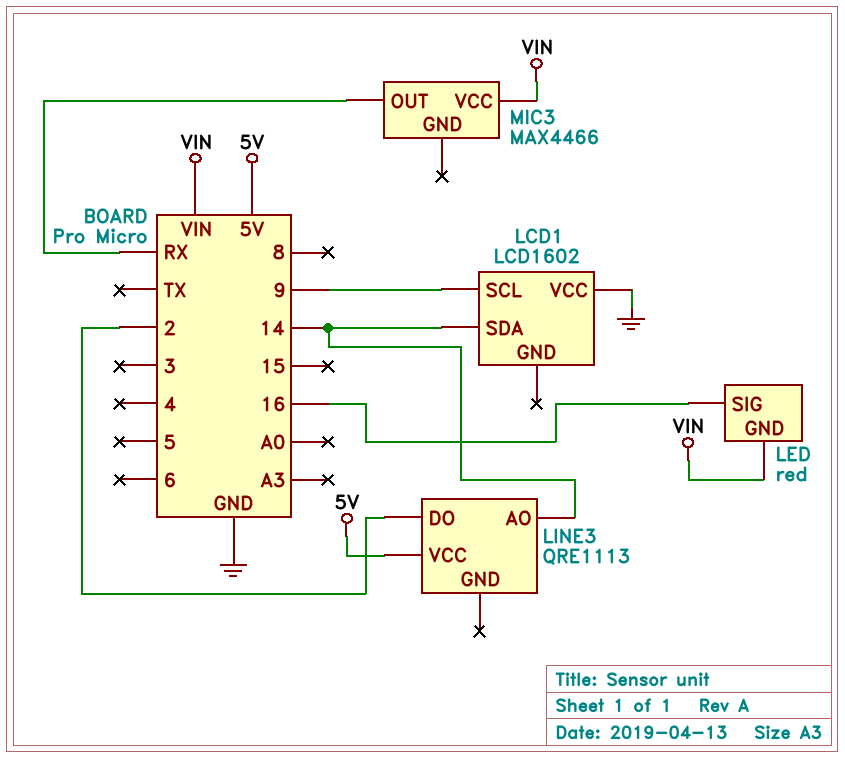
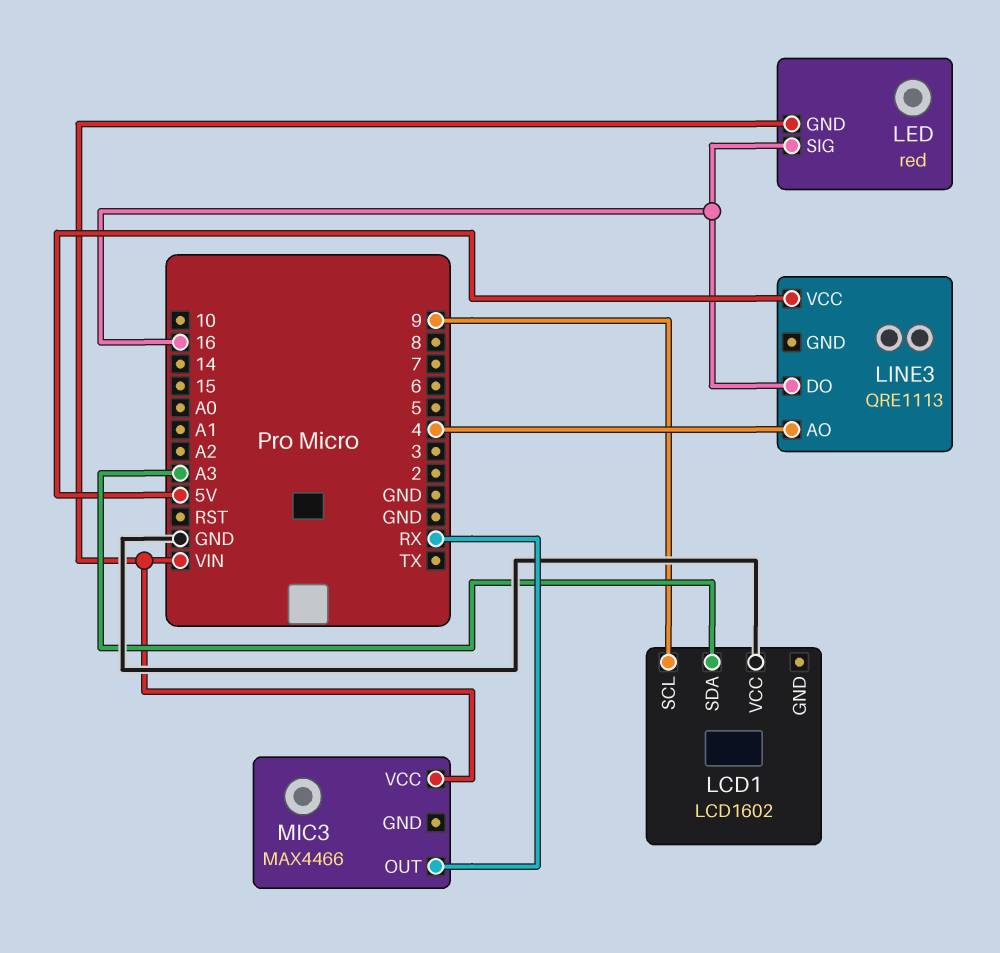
LCD1 pin SDA: 14 -> A3
LINE3 pin AO: 14 -> 4
LINE3 pin DO: 2 -> 16

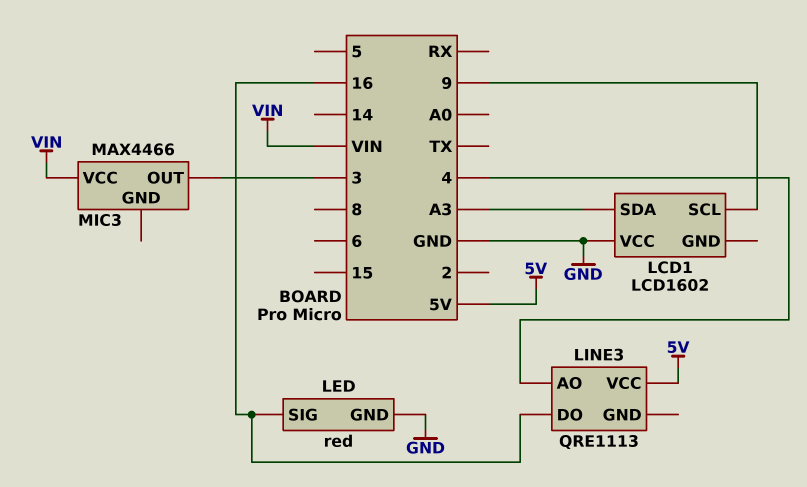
LED pin GND: VIN -> GND
MIC3 pin OUT: RX -> 3

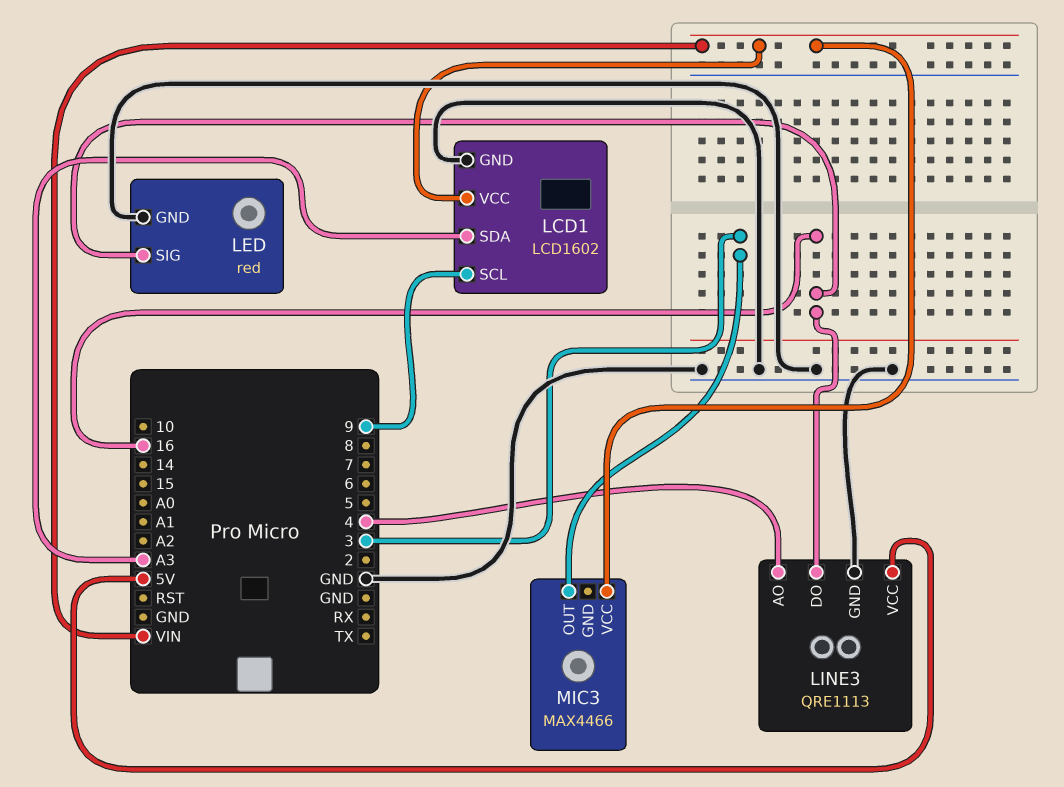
LCD1 pin GND: none -> GND
LCD1 pin VCC: GND -> VIN
LINE3 pin GND: none -> GND

